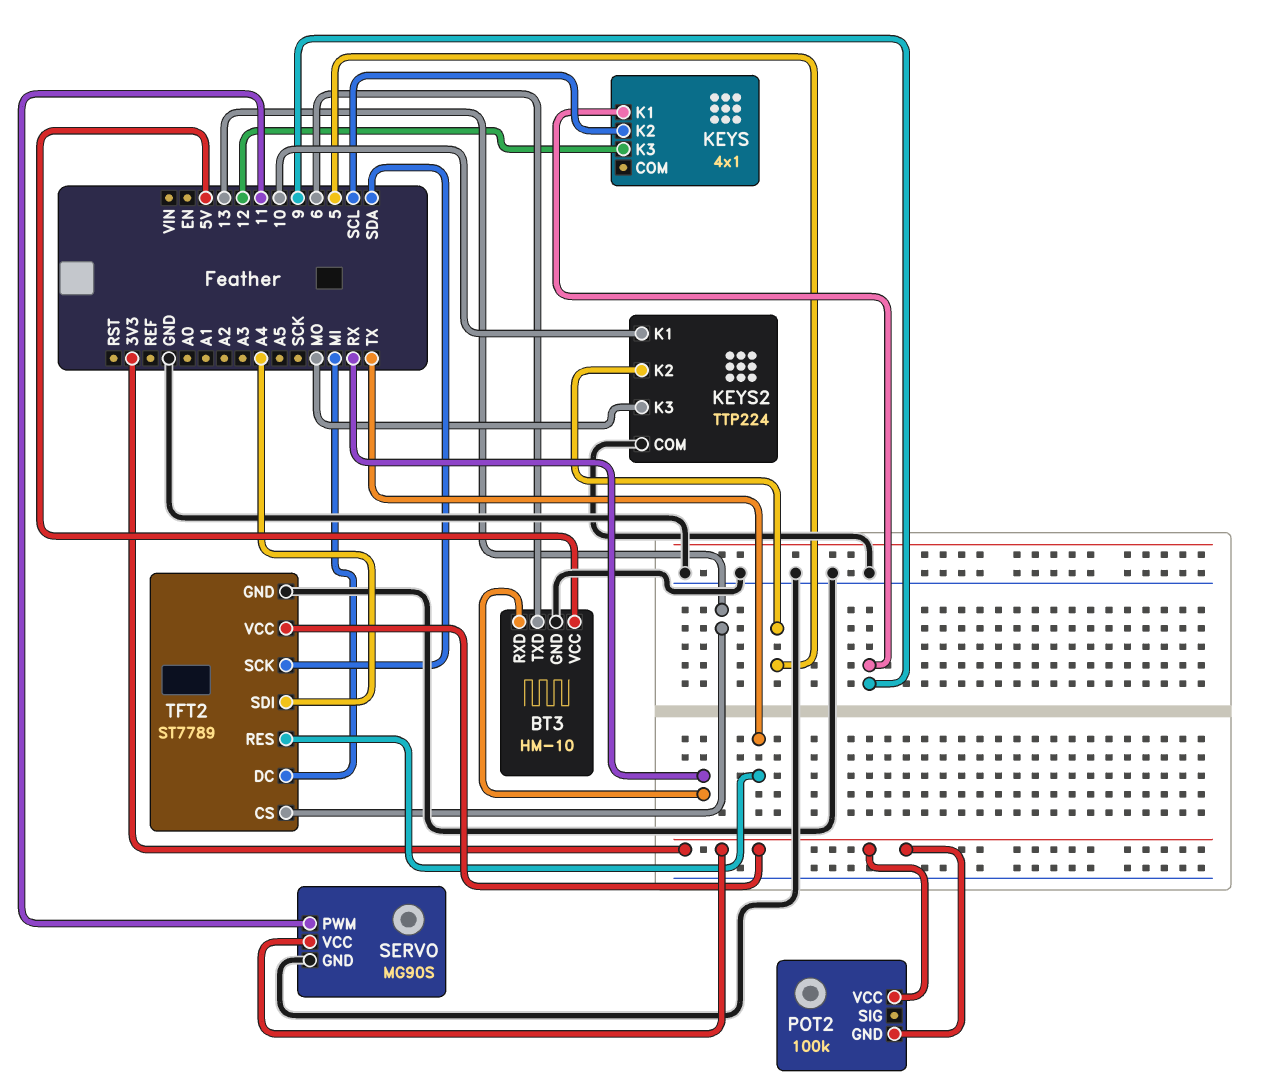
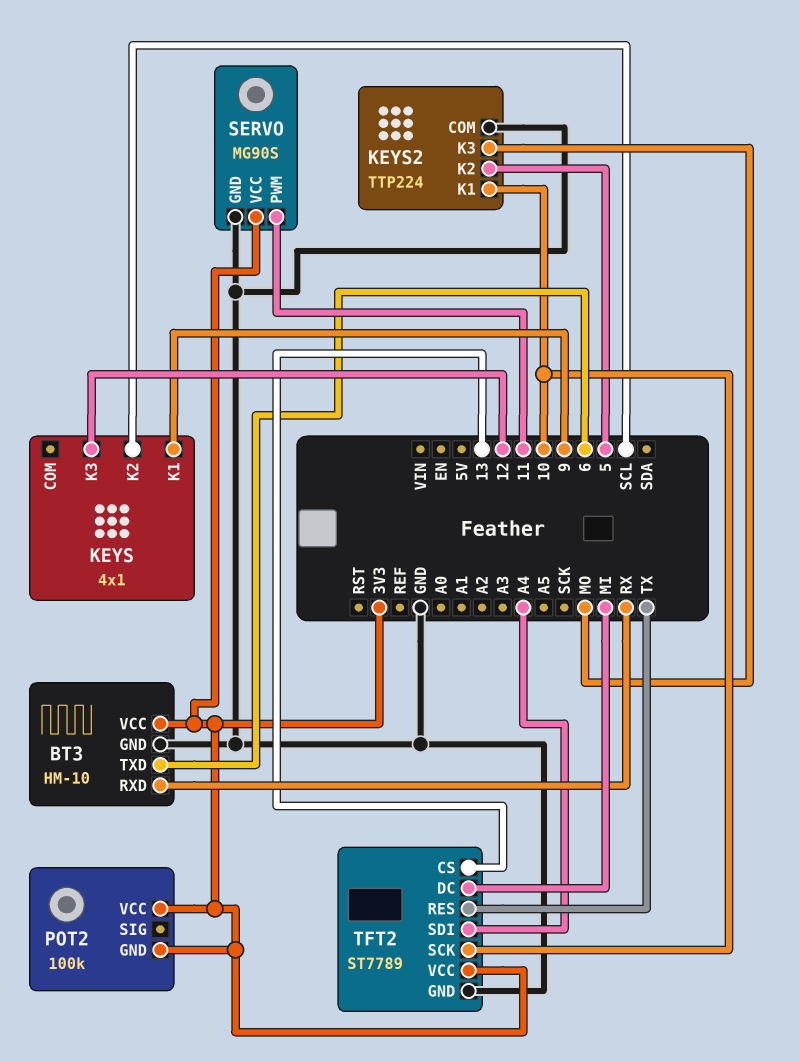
BT3 pin VCC: 5V -> 3V3
TFT2 pin SCK: SDA -> 10

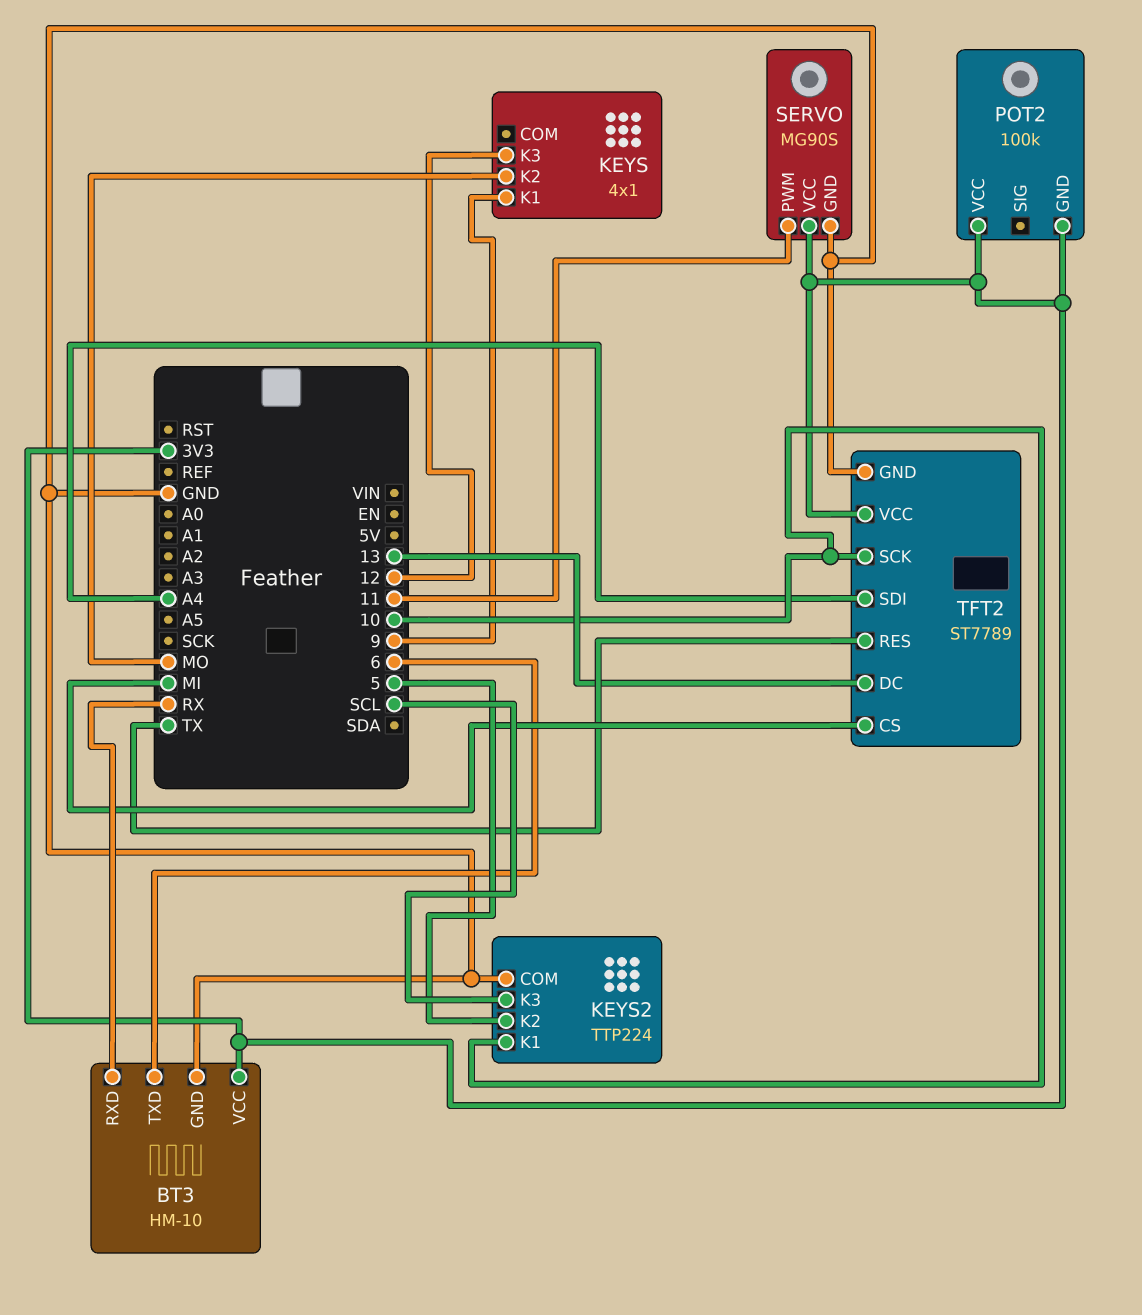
KEYS pin K2: SCL -> MO
KEYS2 pin K3: MO -> SCL
TFT2 pin CS: 13 -> MI
TFT2 pin DC: MI -> 13

